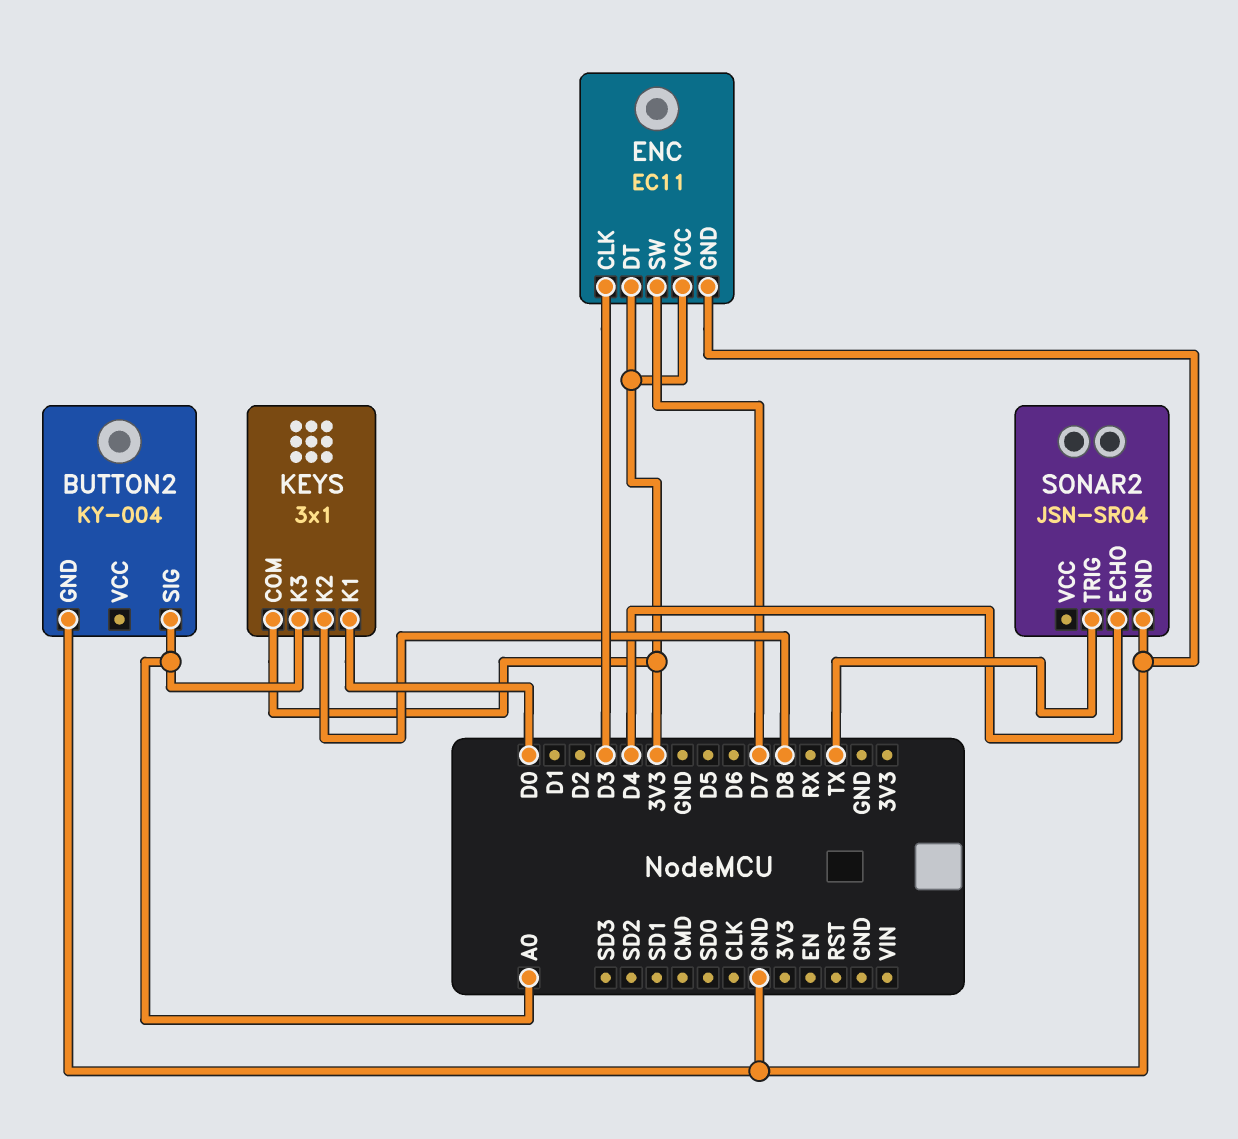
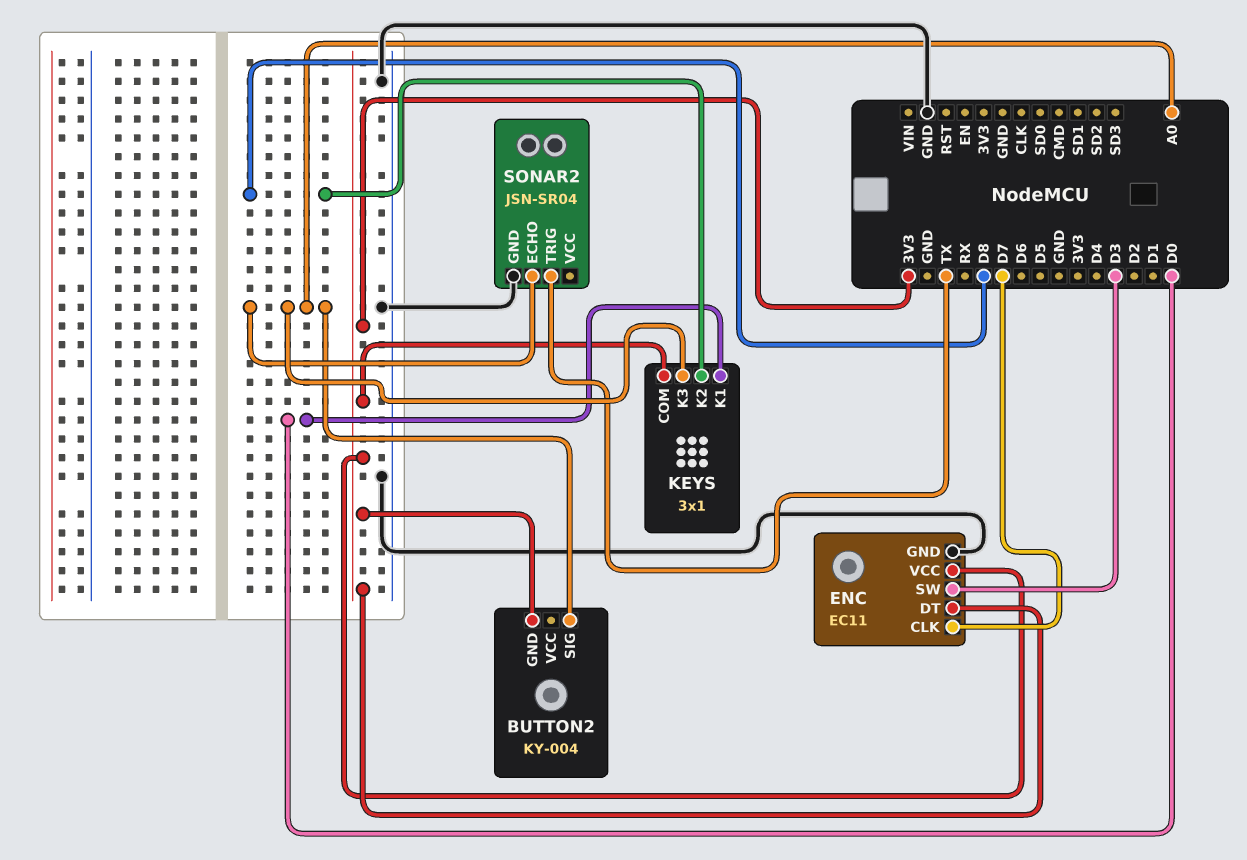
BUTTON2 pin GND: GND -> 3V3
ENC pin CLK: D3 -> D7
ENC pin SW: D7 -> D3
SONAR2 pin ECHO: D4 -> A0

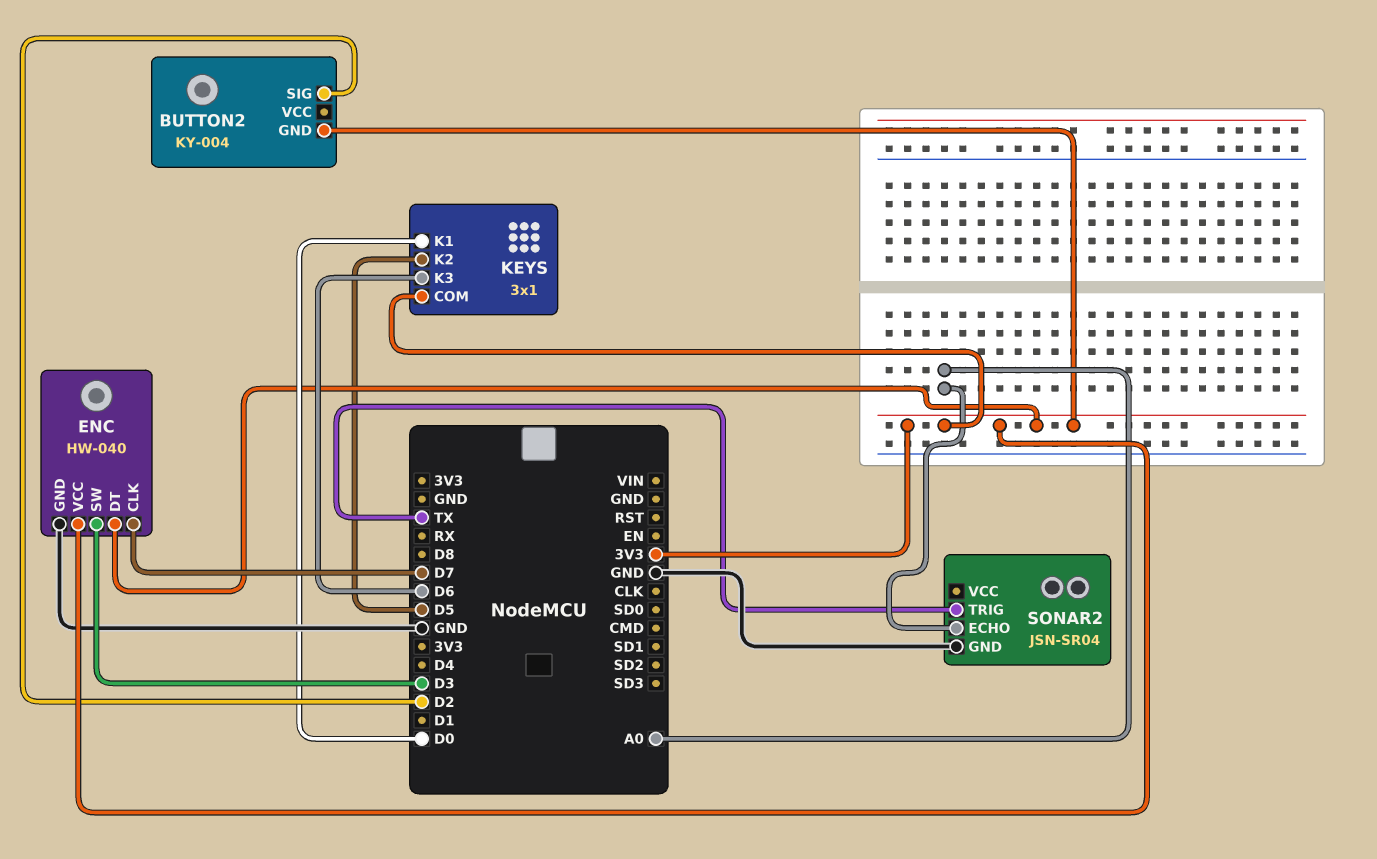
BUTTON2 pin SIG: A0 -> D2
ENC: EC11 -> HW-040
KEYS pin K2: D8 -> D5
KEYS pin K3: A0 -> D6

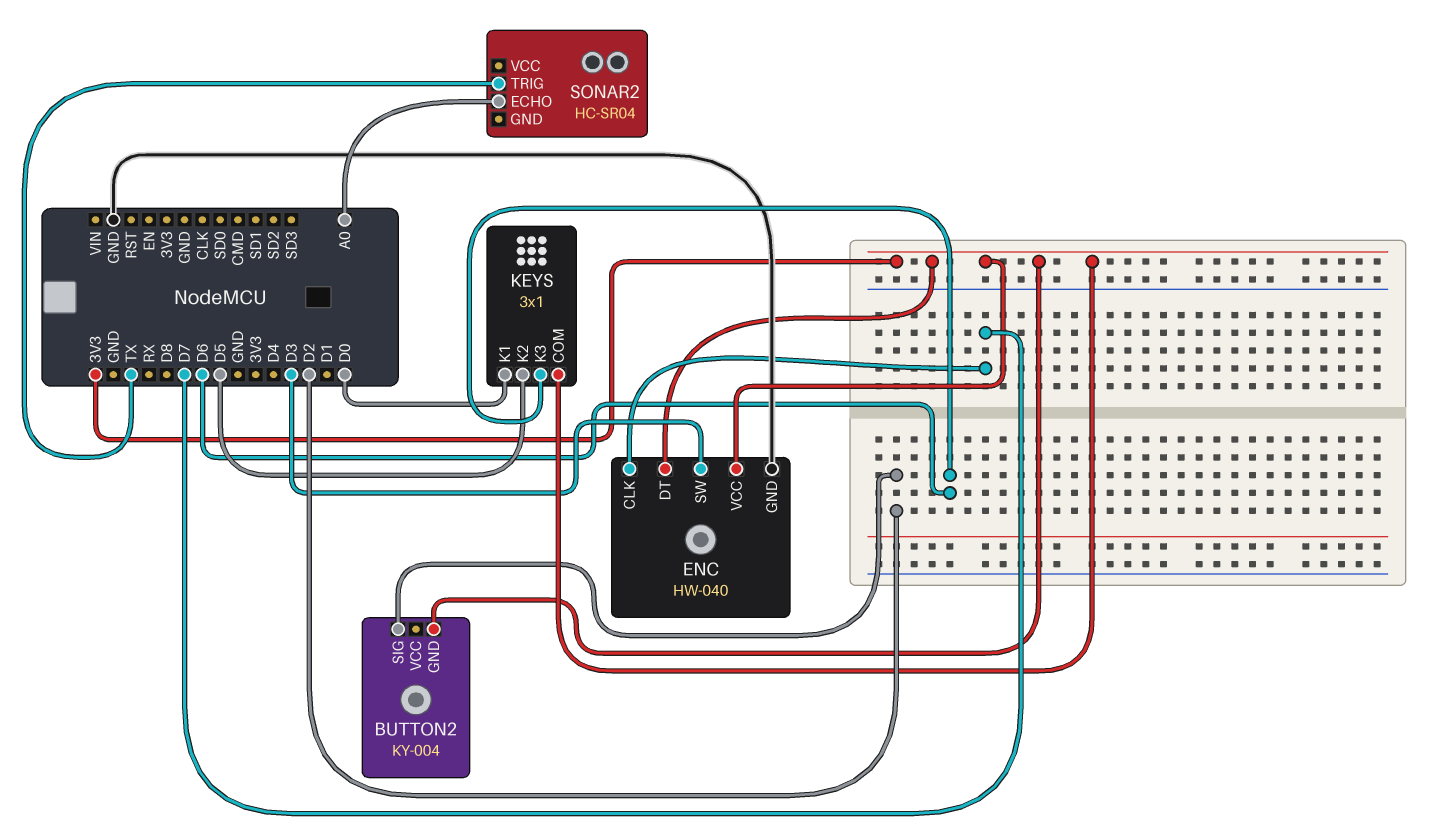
SONAR2: JSN-SR04 -> HC-SR04
SONAR2 pin GND: GND -> none

